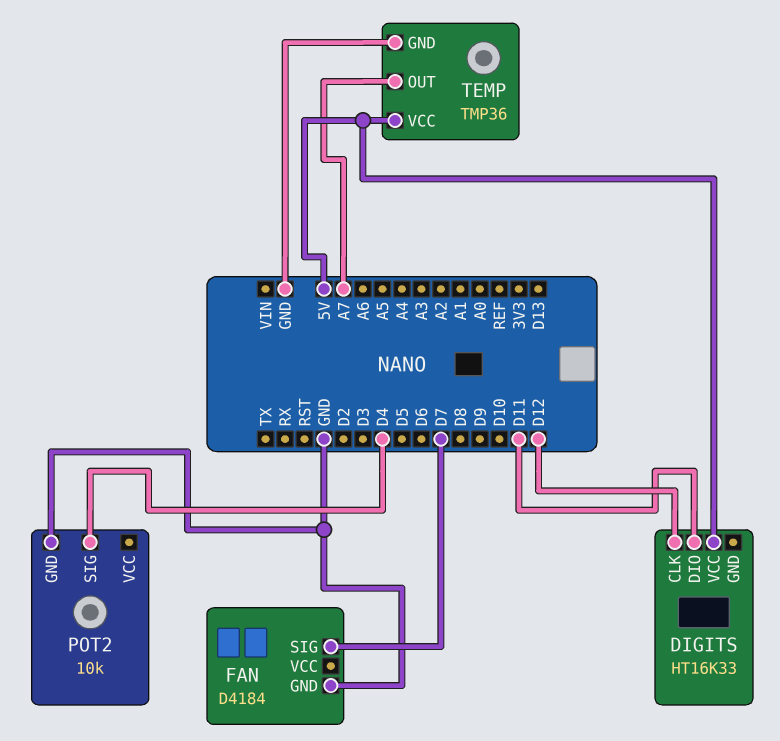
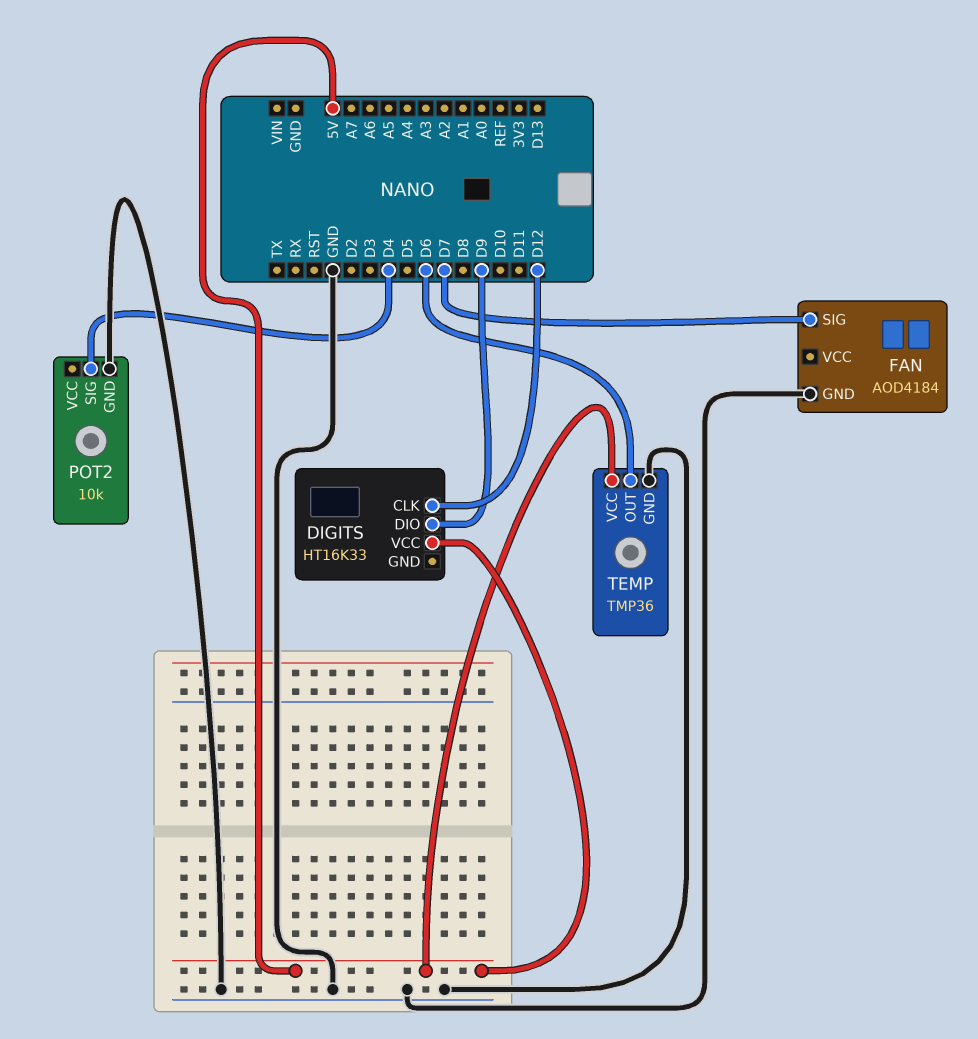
DIGITS pin DIO: D11 -> D9
FAN: D4184 -> AOD4184
TEMP pin OUT: A7 -> D6

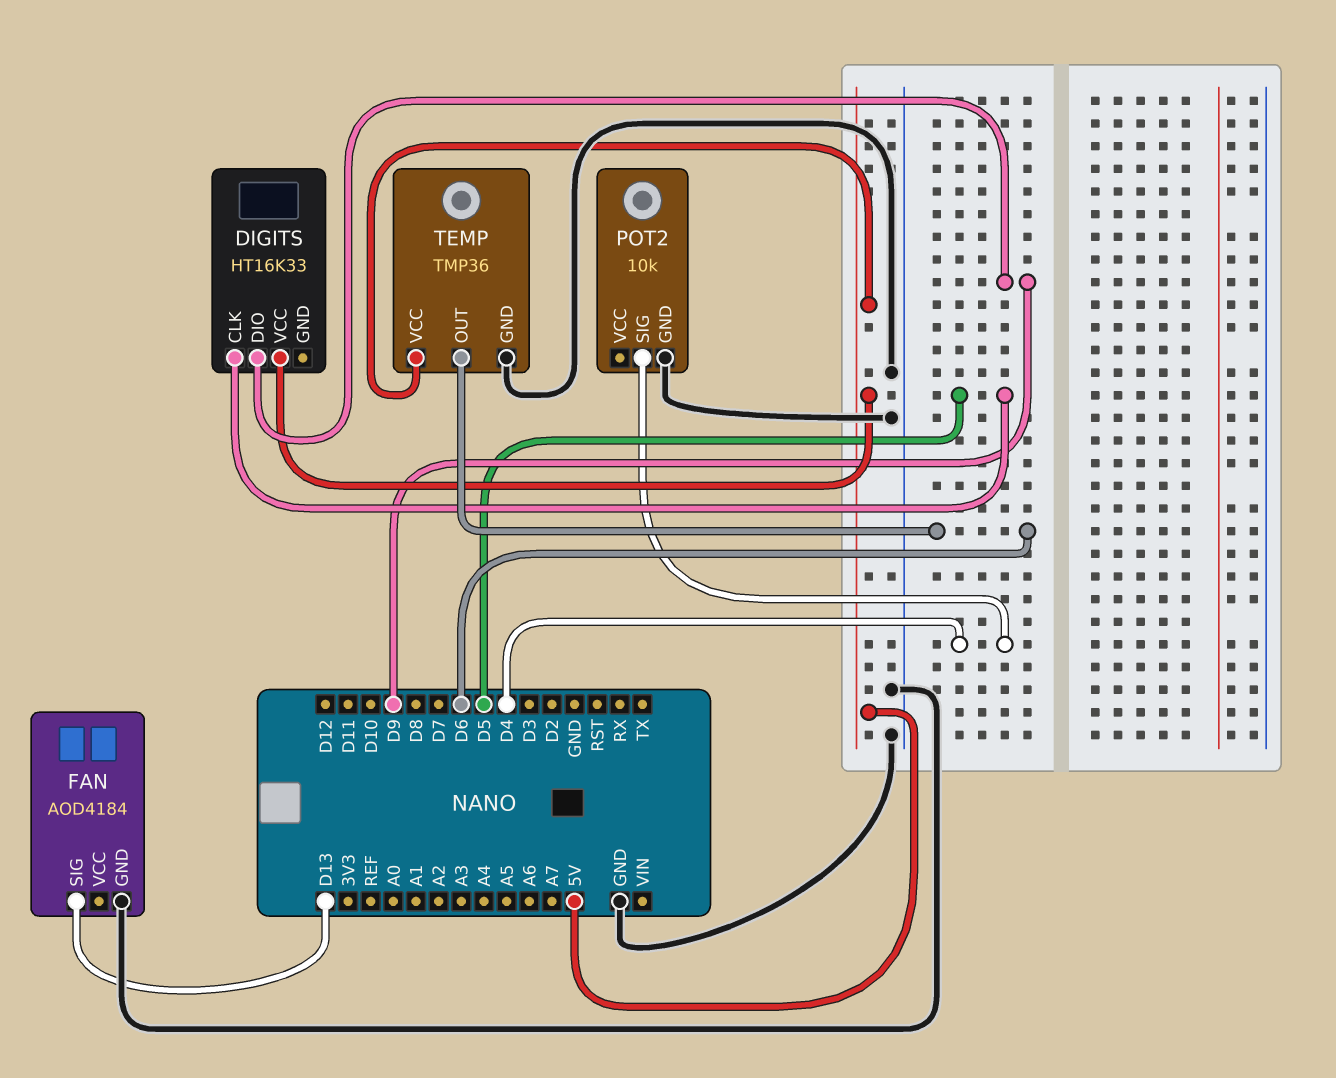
DIGITS pin CLK: D12 -> D5
FAN pin SIG: D7 -> D13

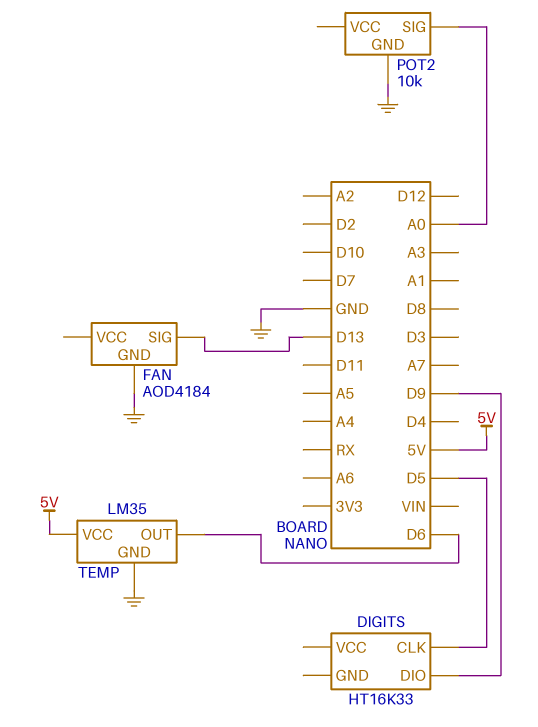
DIGITS pin VCC: 5V -> none
POT2 pin SIG: D4 -> A0
TEMP: TMP36 -> LM35

